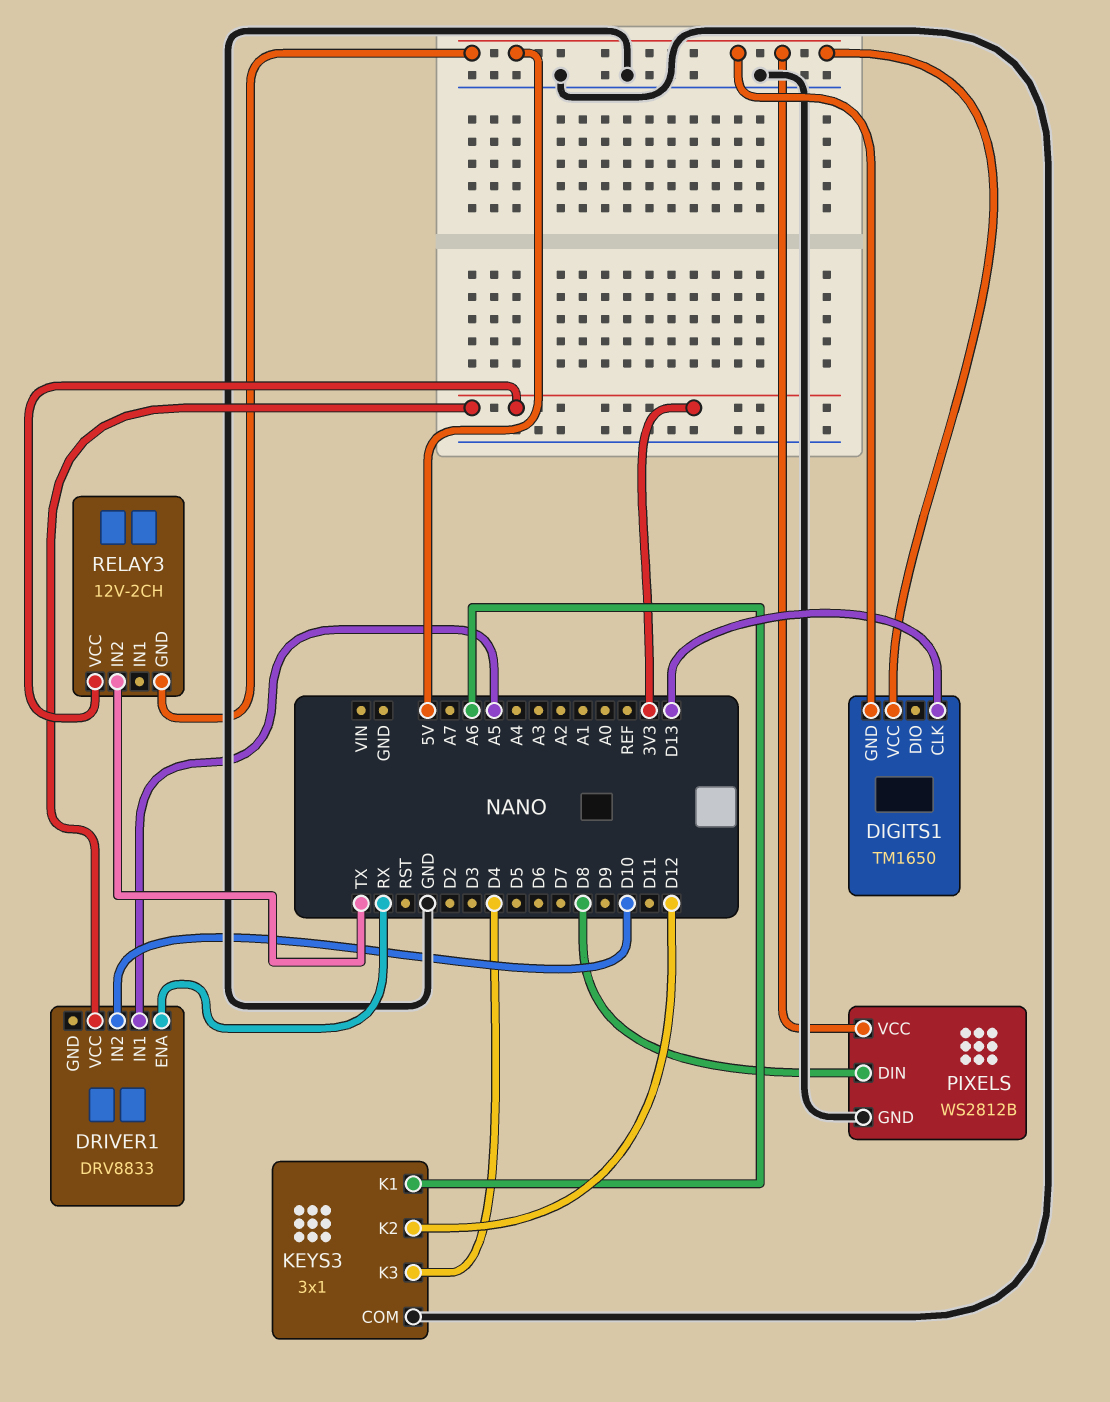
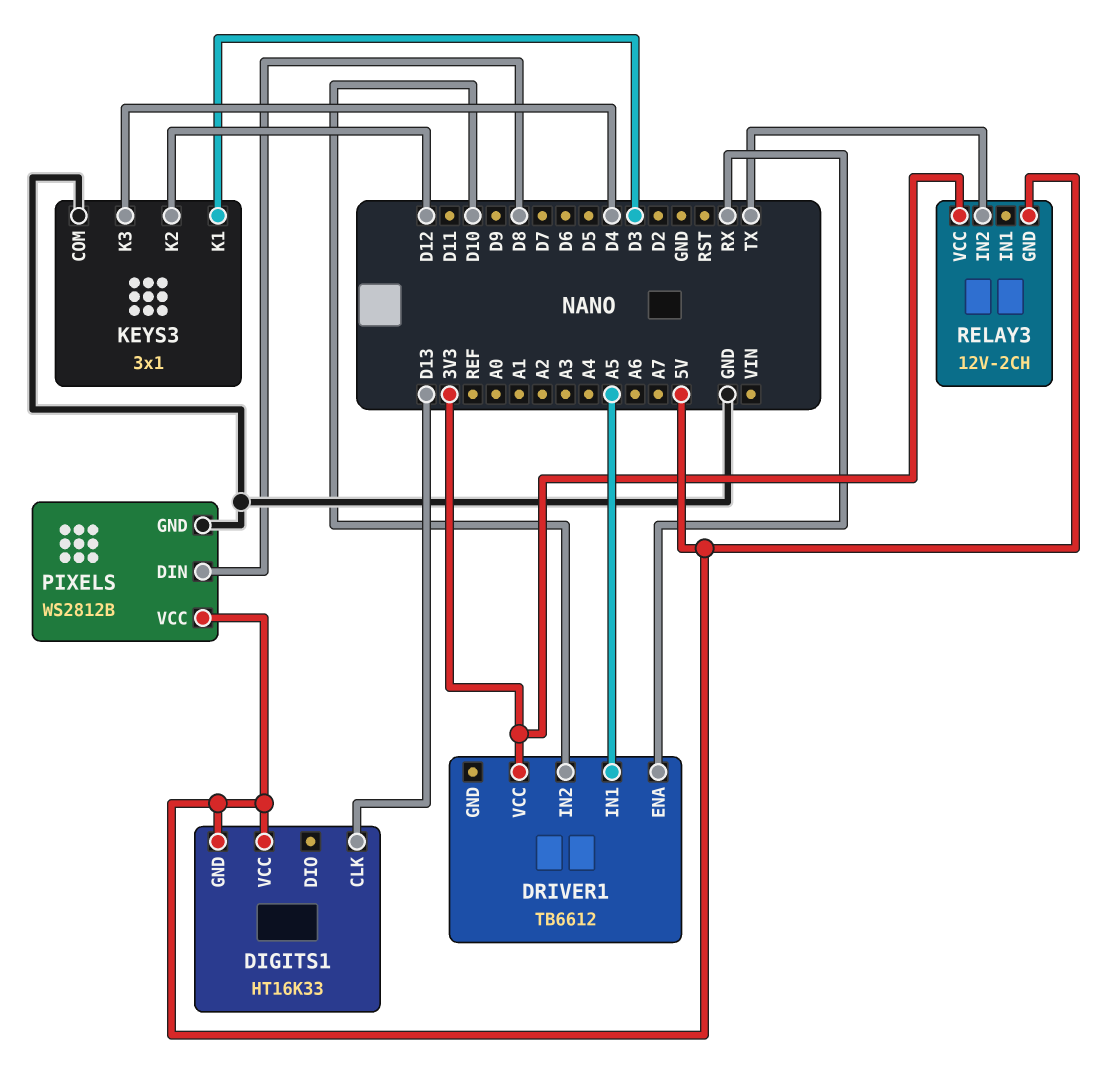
DIGITS1: TM1650 -> HT16K33
DRIVER1: DRV8833 -> TB6612
KEYS3 pin K1: A6 -> D3

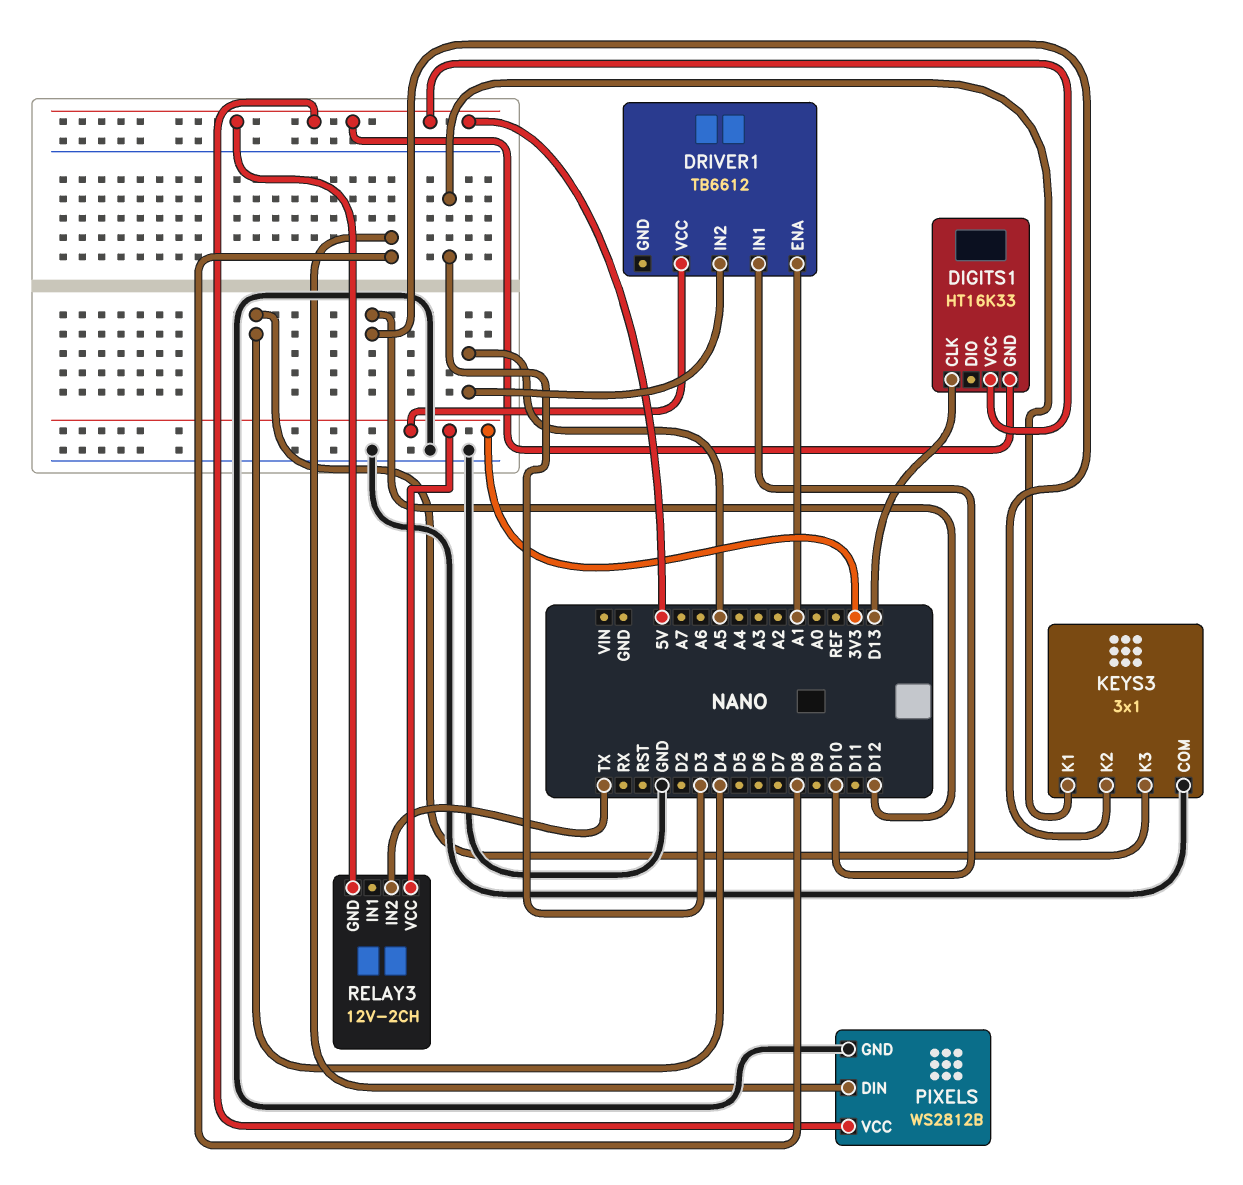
DRIVER1 pin ENA: RX -> A1
DRIVER1 pin IN1: A5 -> D10
DRIVER1 pin IN2: D10 -> A5

